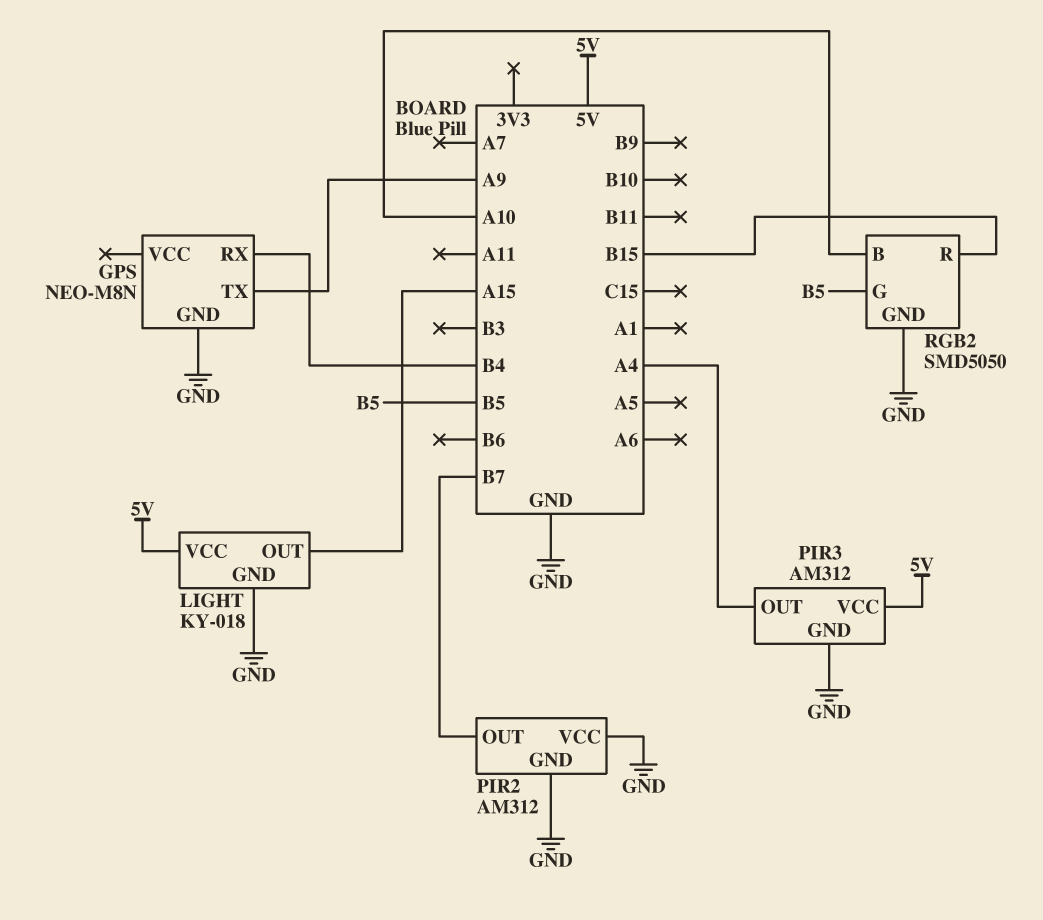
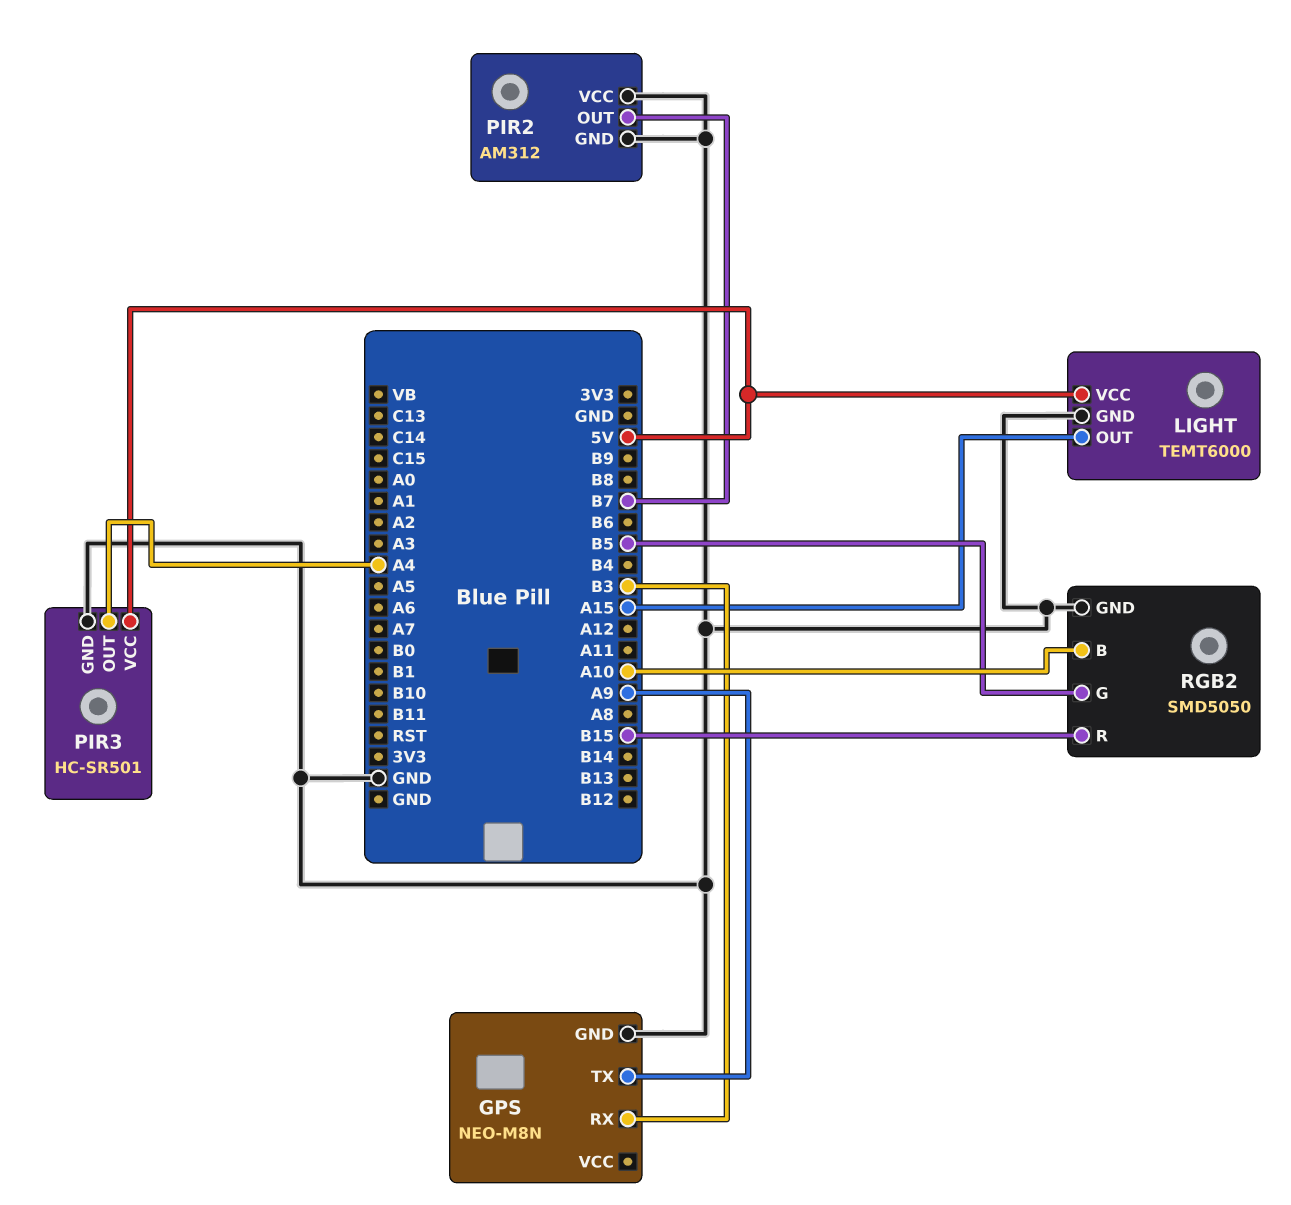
GPS pin RX: B4 -> B3
LIGHT: KY-018 -> TEMT6000
PIR3: AM312 -> HC-SR501

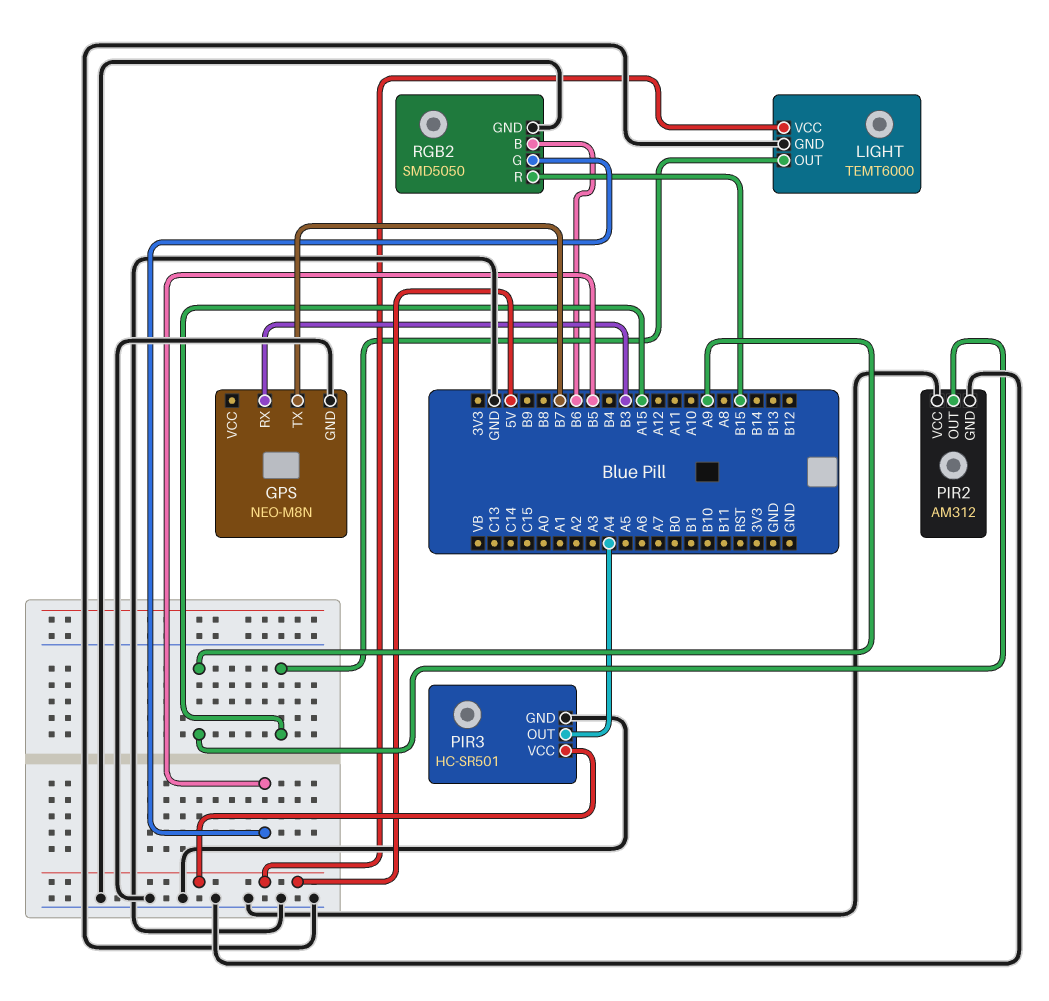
GPS pin TX: A9 -> B7
PIR2 pin OUT: B7 -> A9
RGB2 pin B: A10 -> B6

